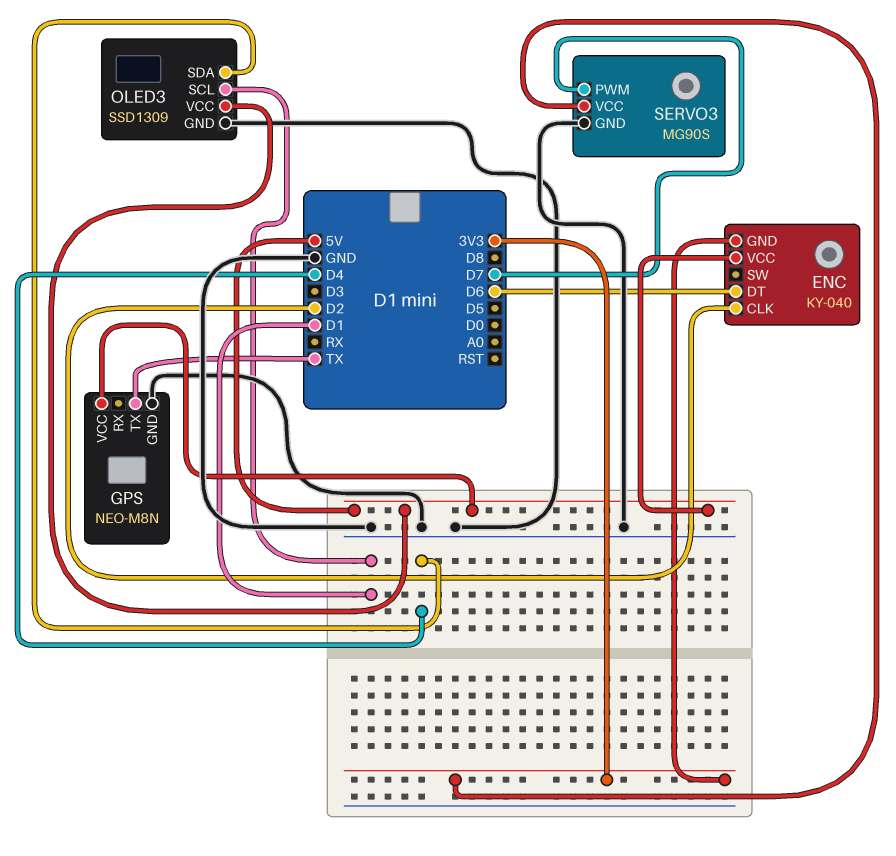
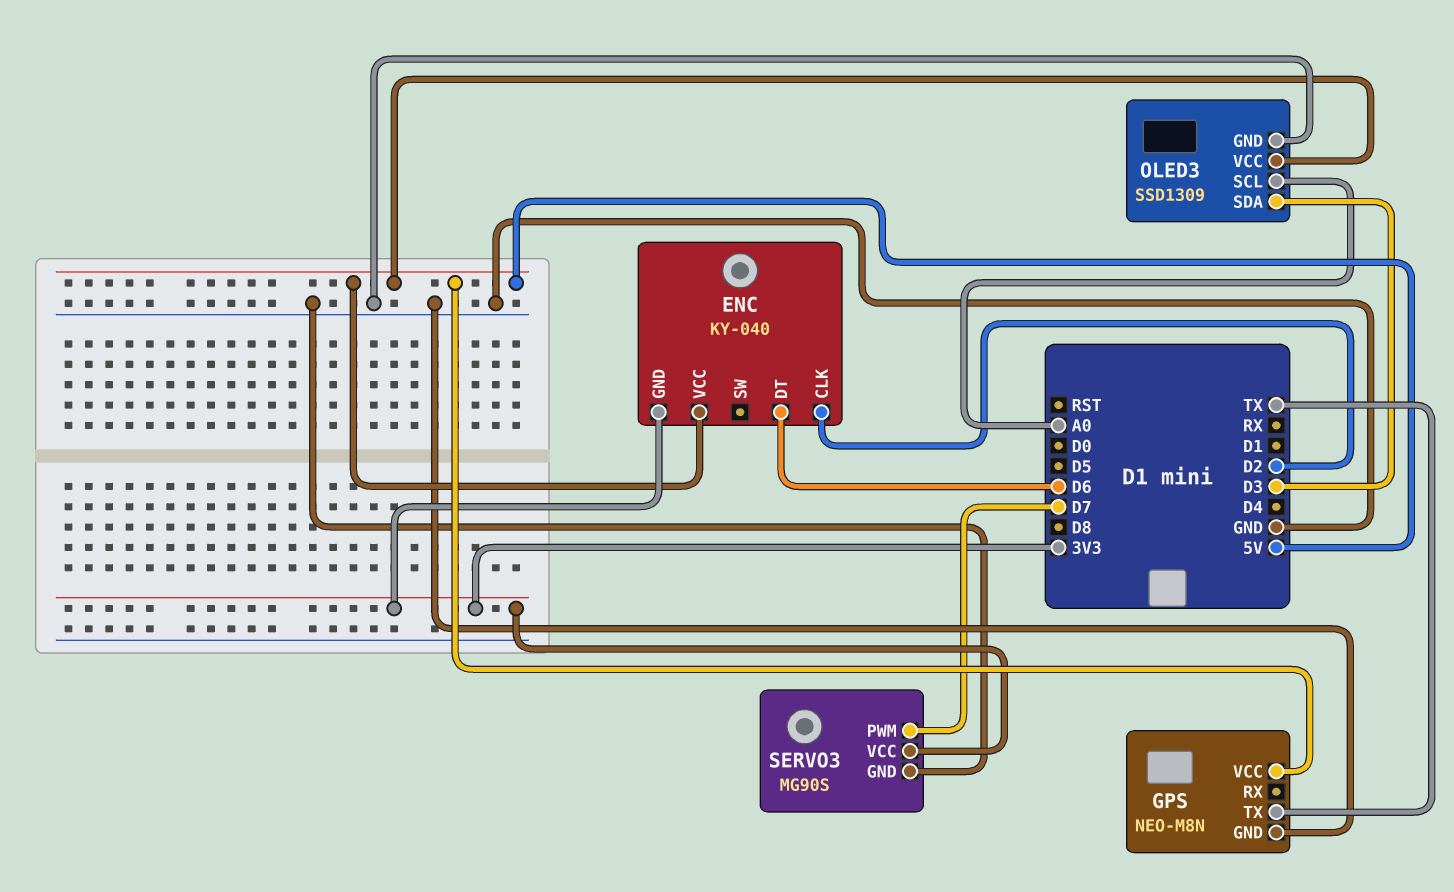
OLED3 pin SCL: D1 -> A0
OLED3 pin SDA: D4 -> D3

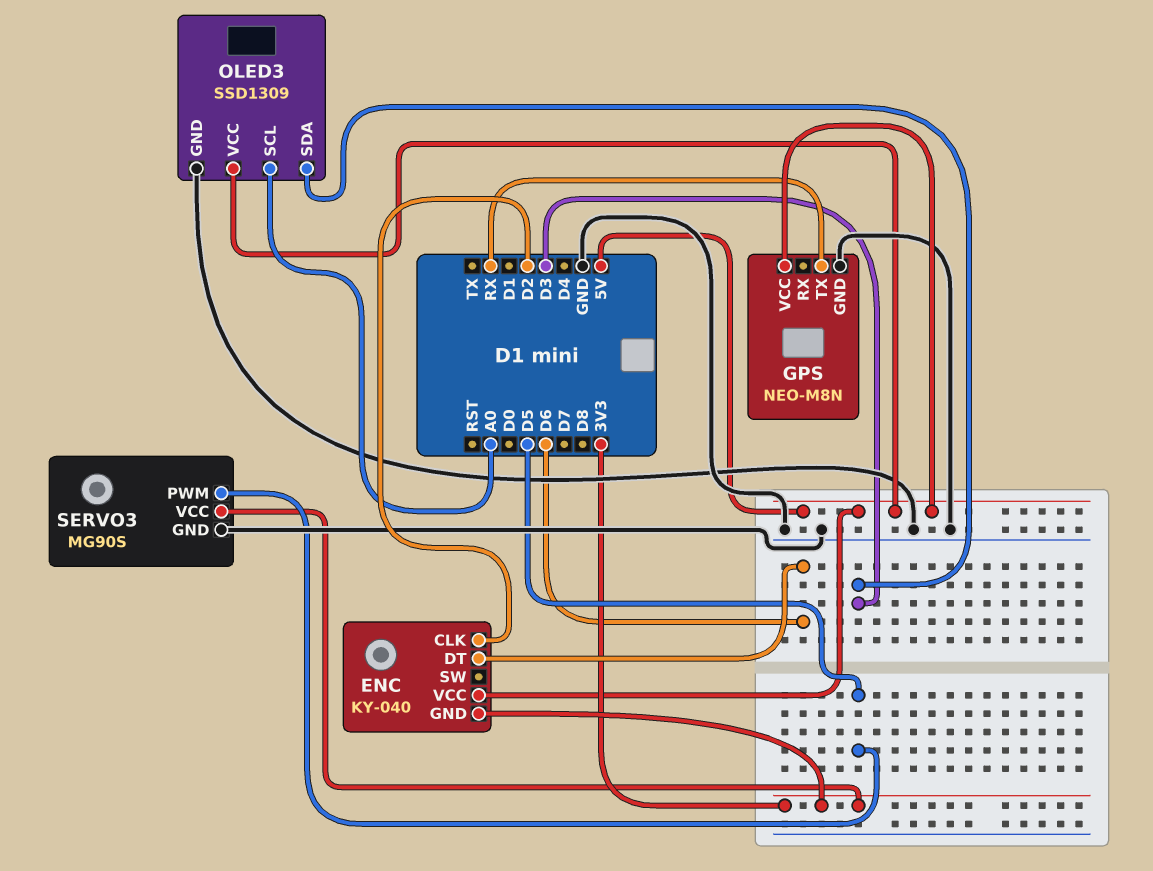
GPS pin TX: TX -> RX
SERVO3 pin PWM: D7 -> D5

